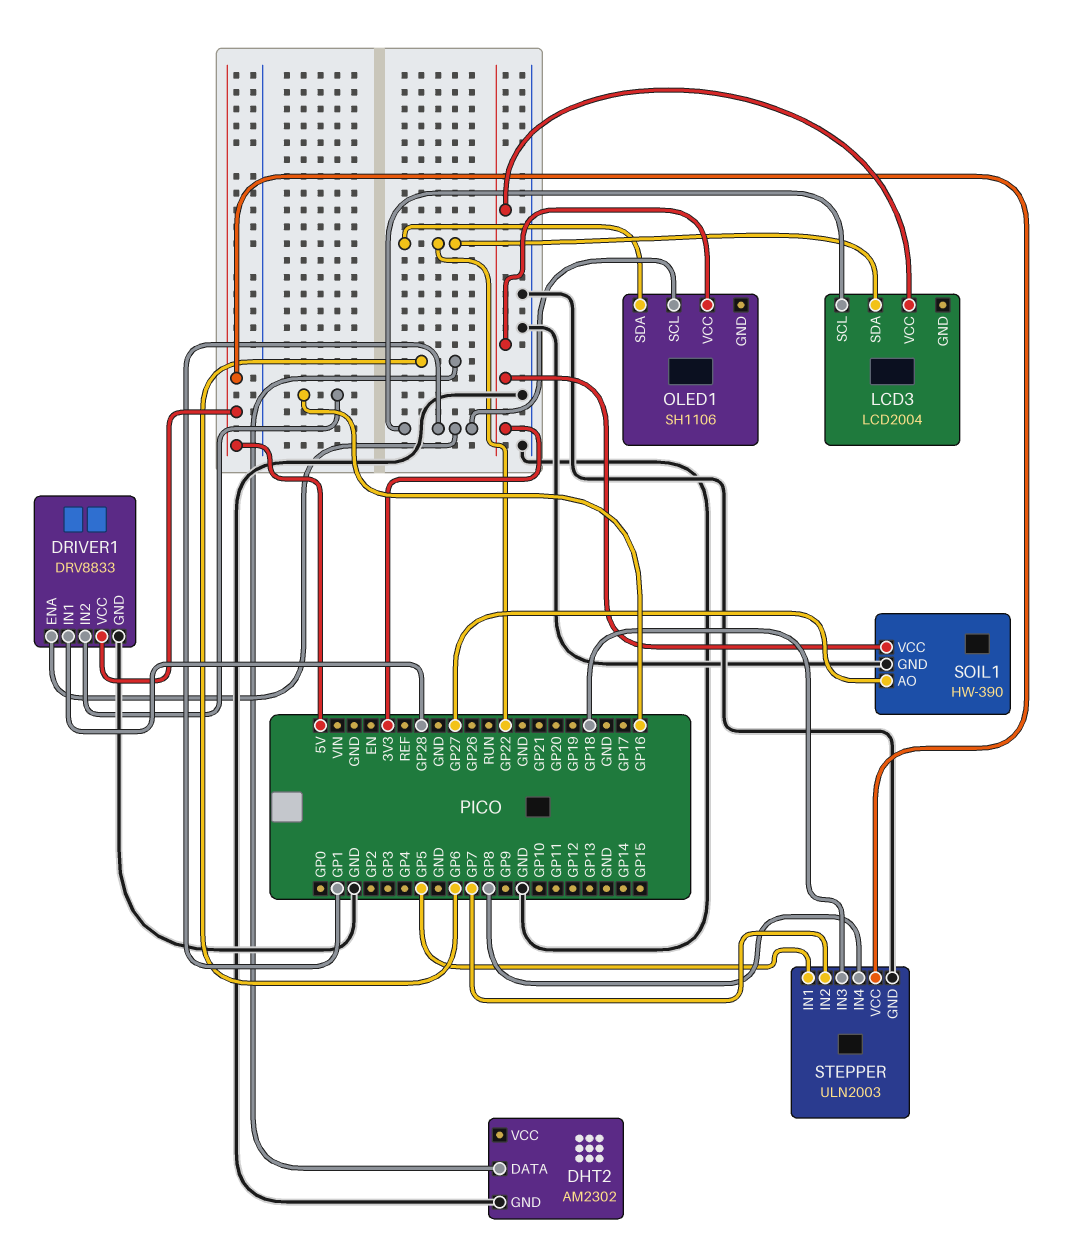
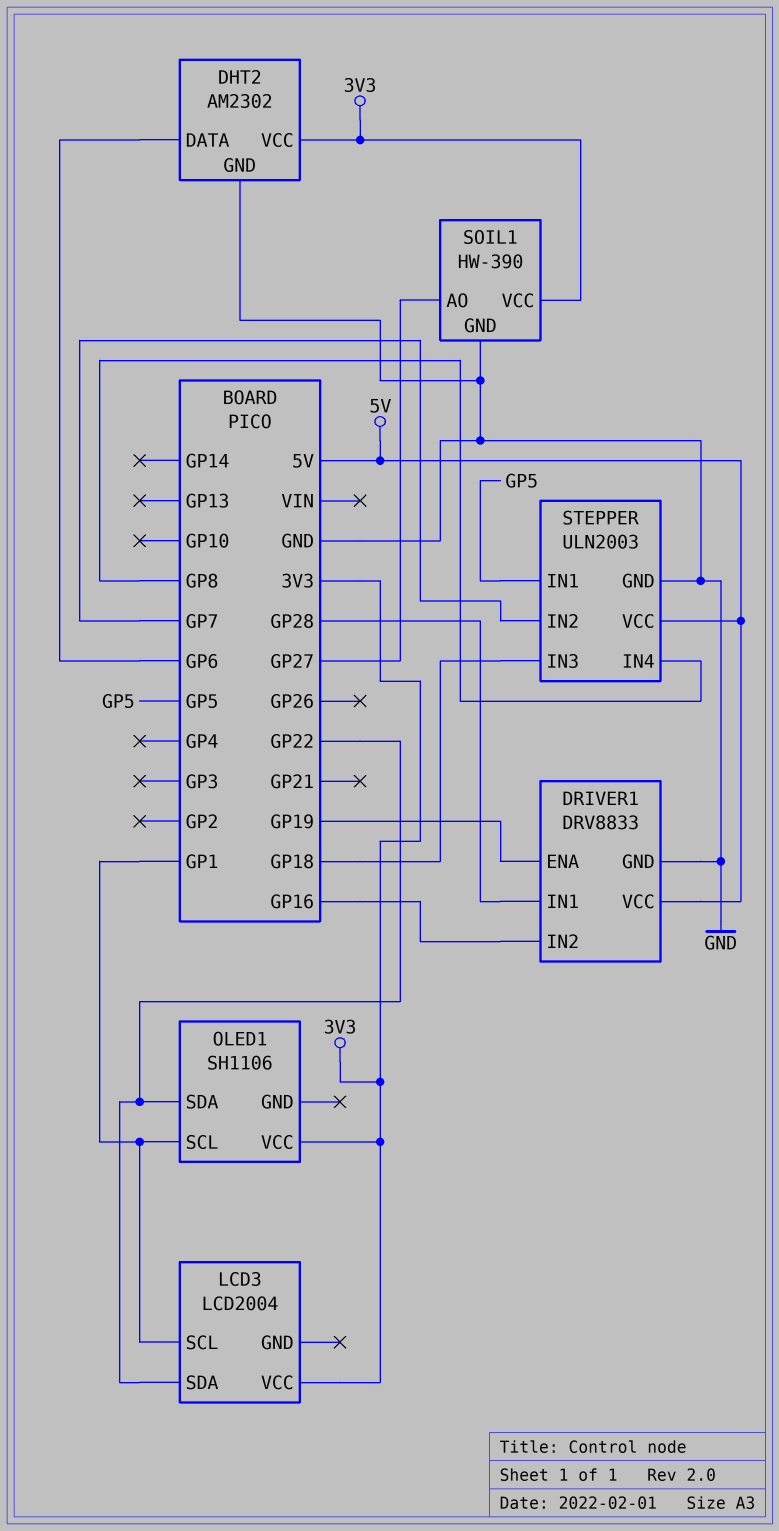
DHT2 pin VCC: none -> 3V3
DRIVER1 pin ENA: GP1 -> GP19

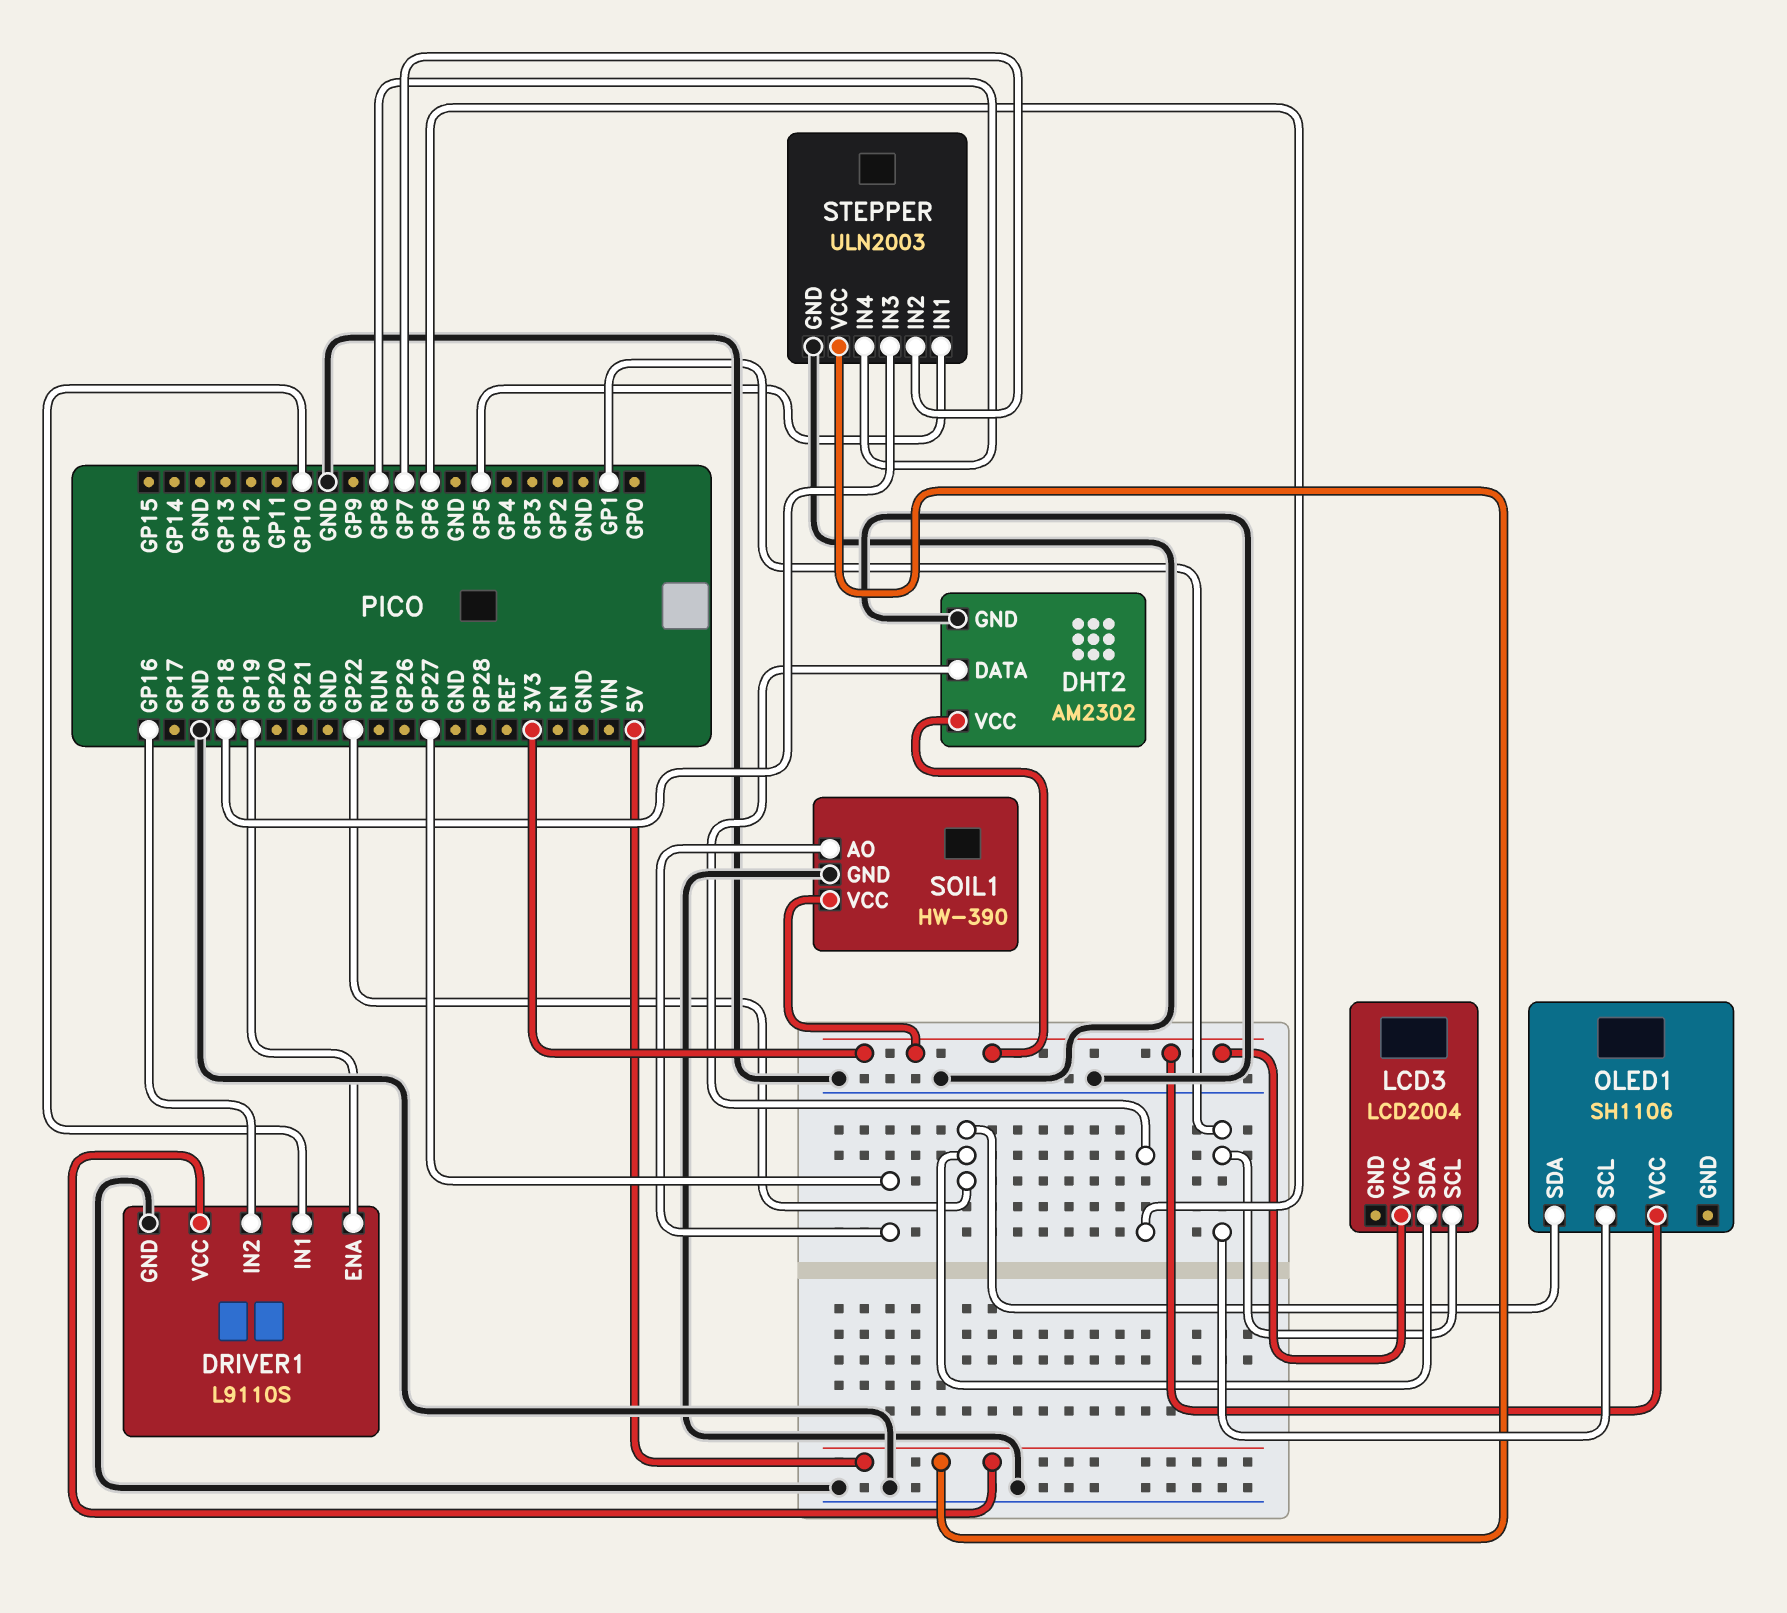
DRIVER1: DRV8833 -> L9110S
DRIVER1 pin IN1: GP28 -> GP10

